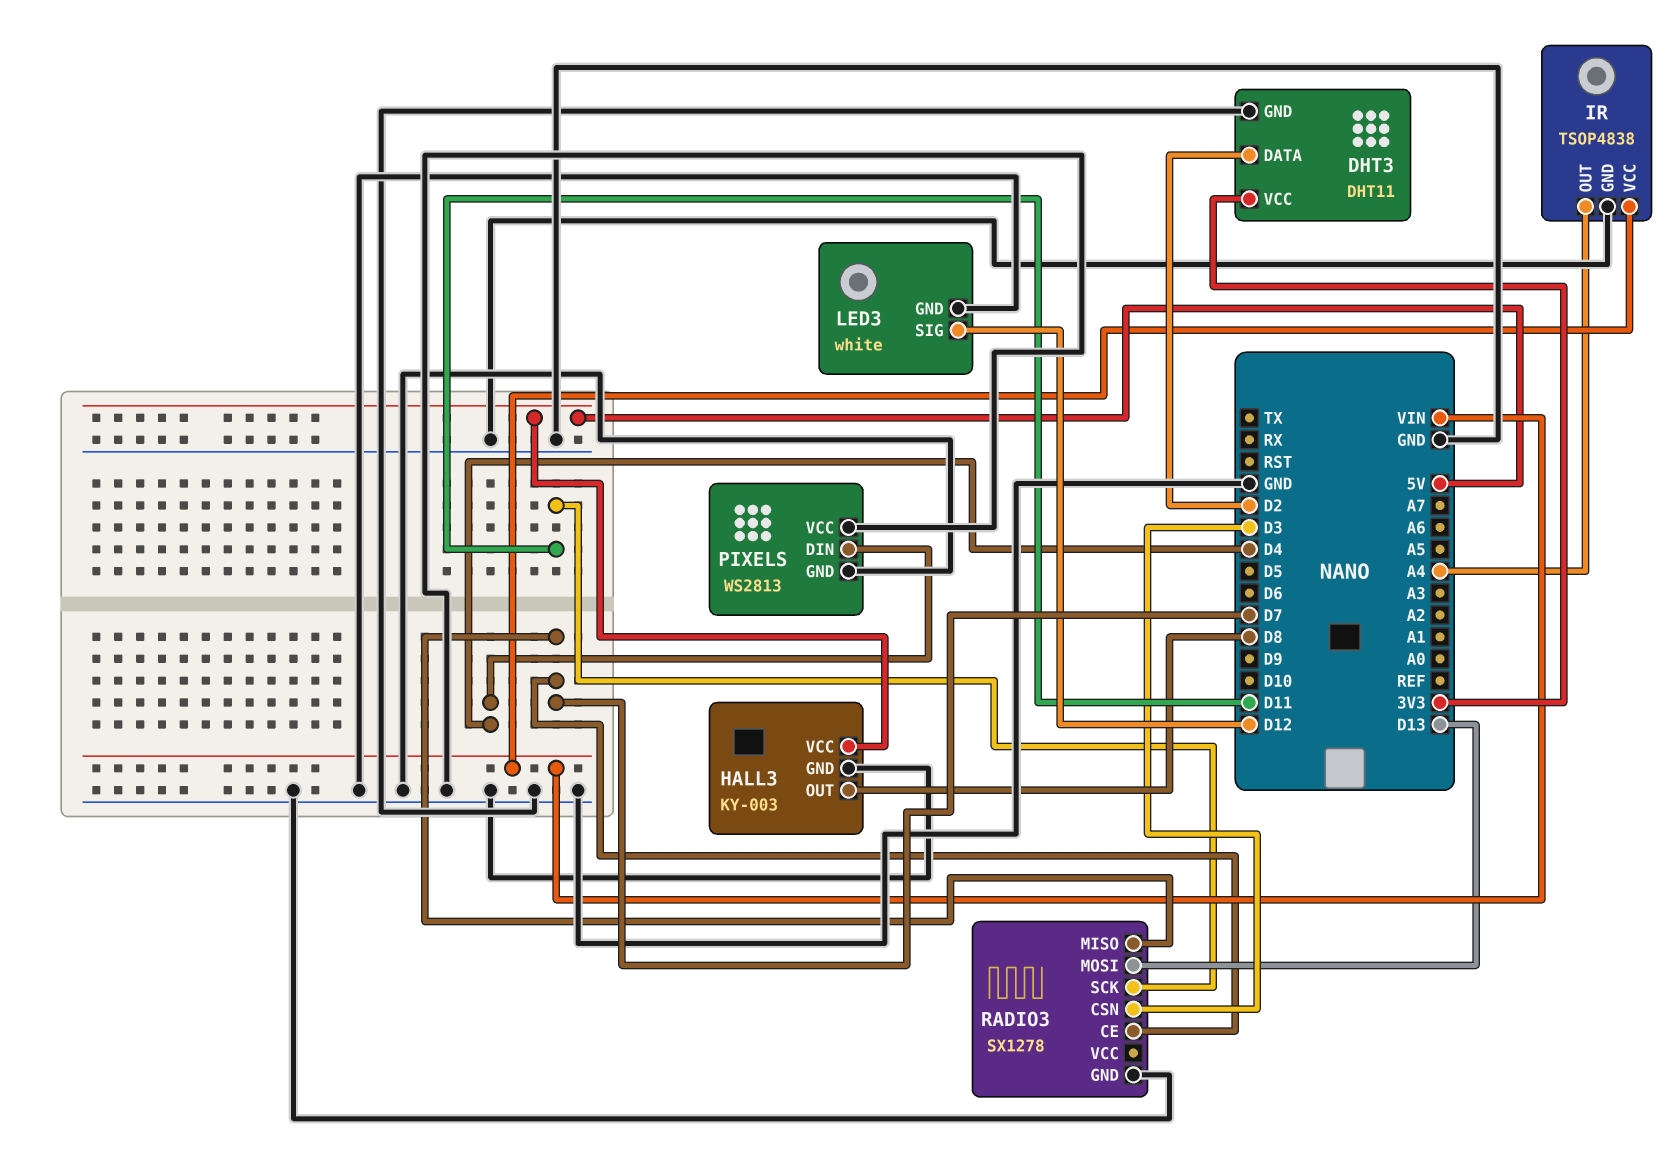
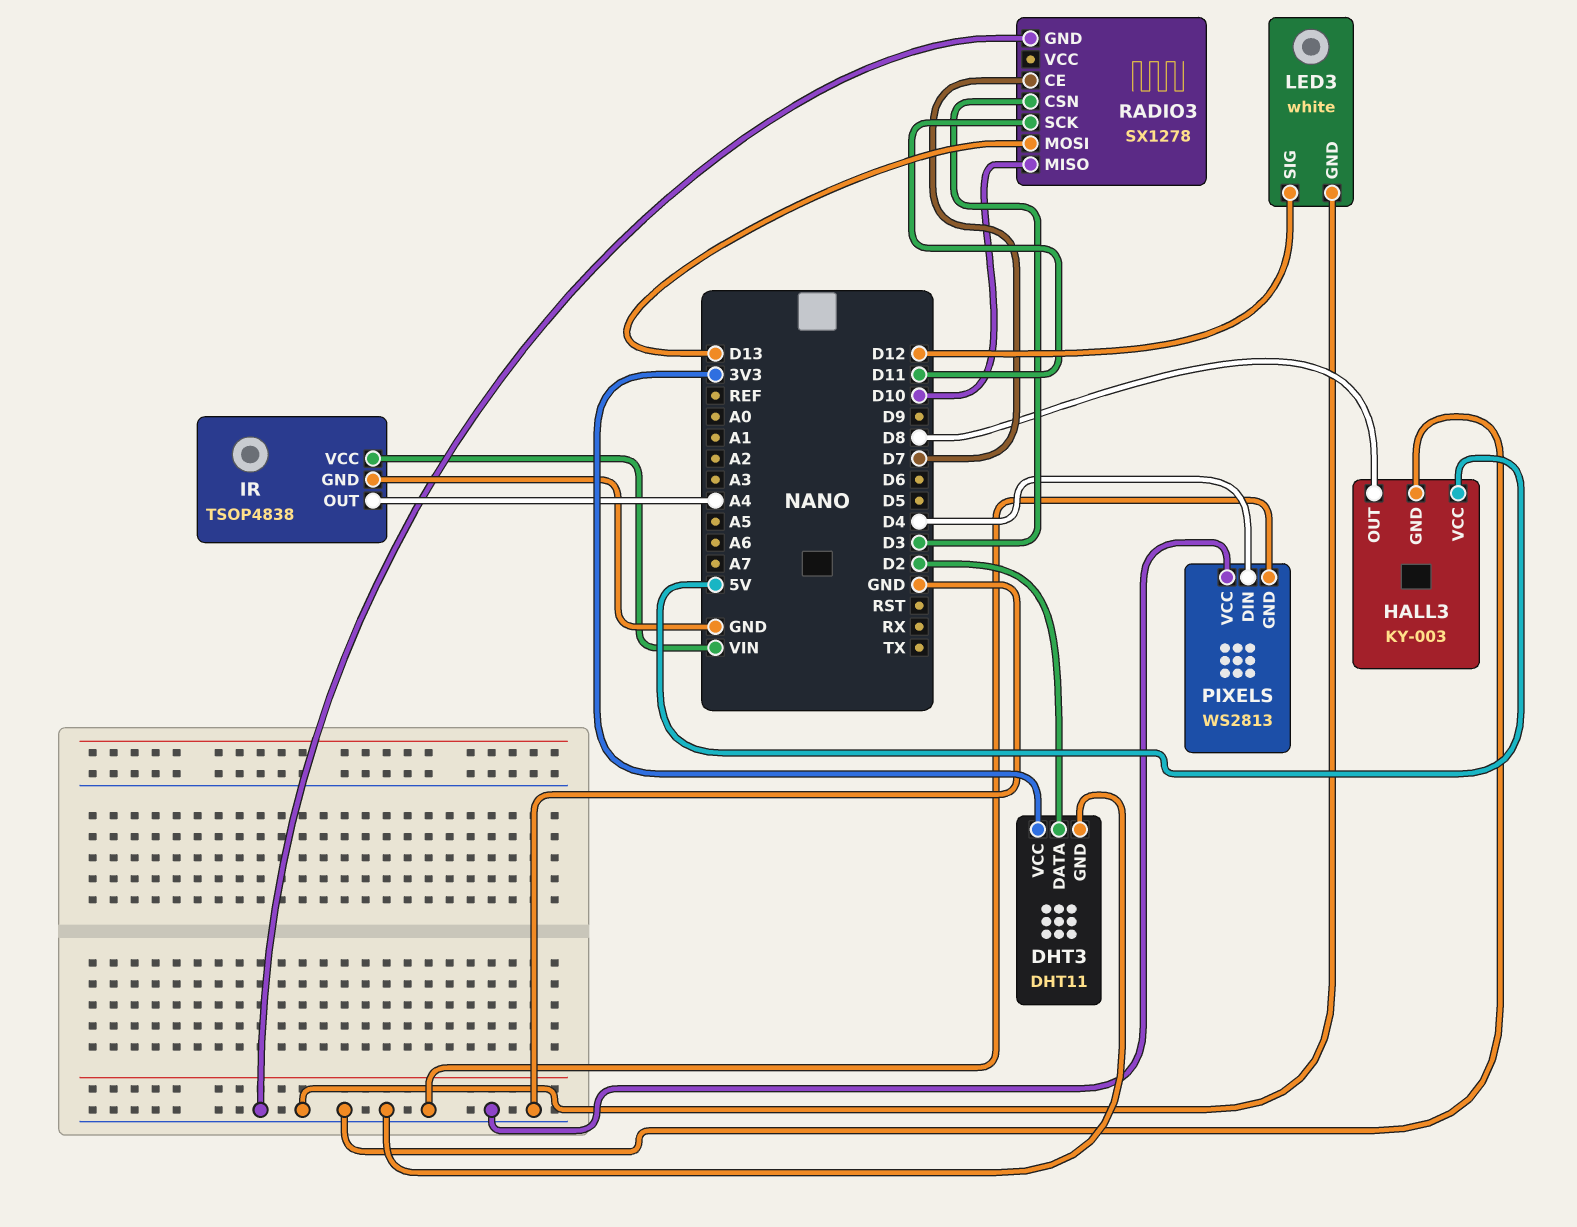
RADIO3 pin MISO: D7 -> D10

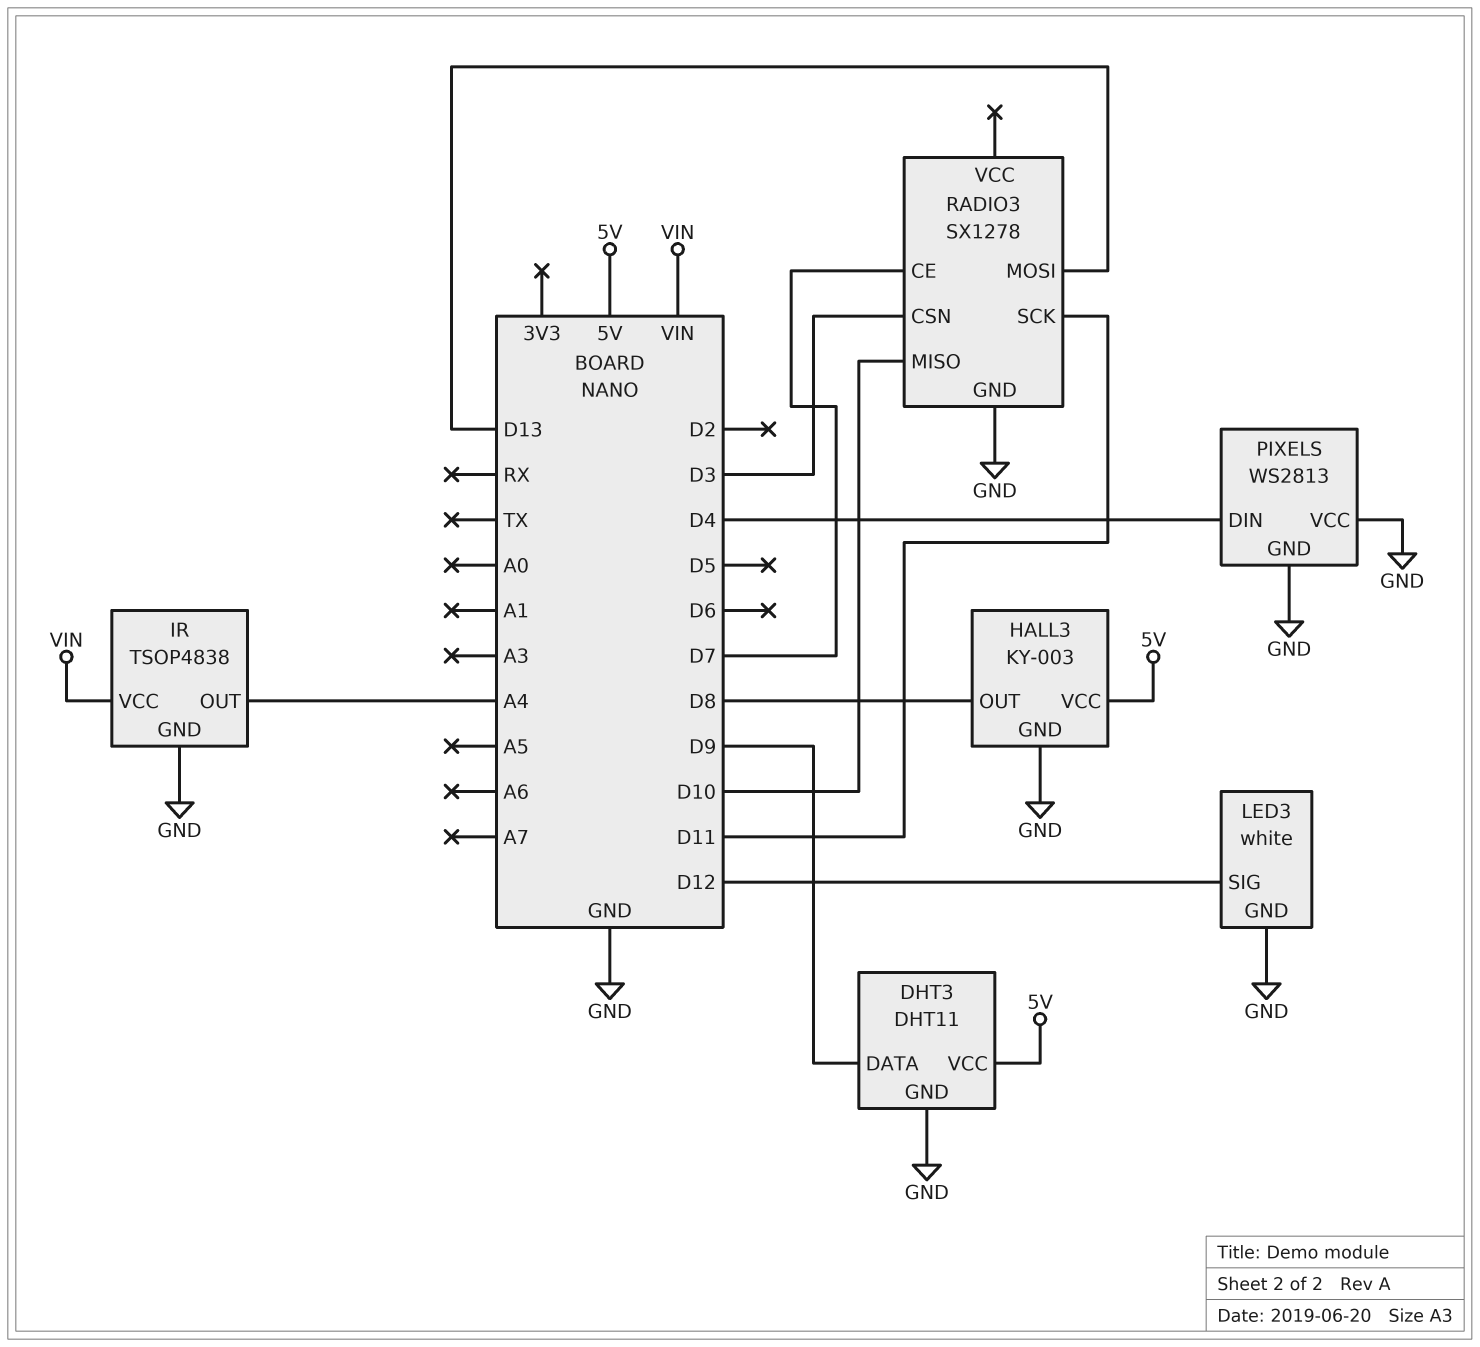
DHT3 pin DATA: D2 -> D9
DHT3 pin VCC: 3V3 -> 5V

